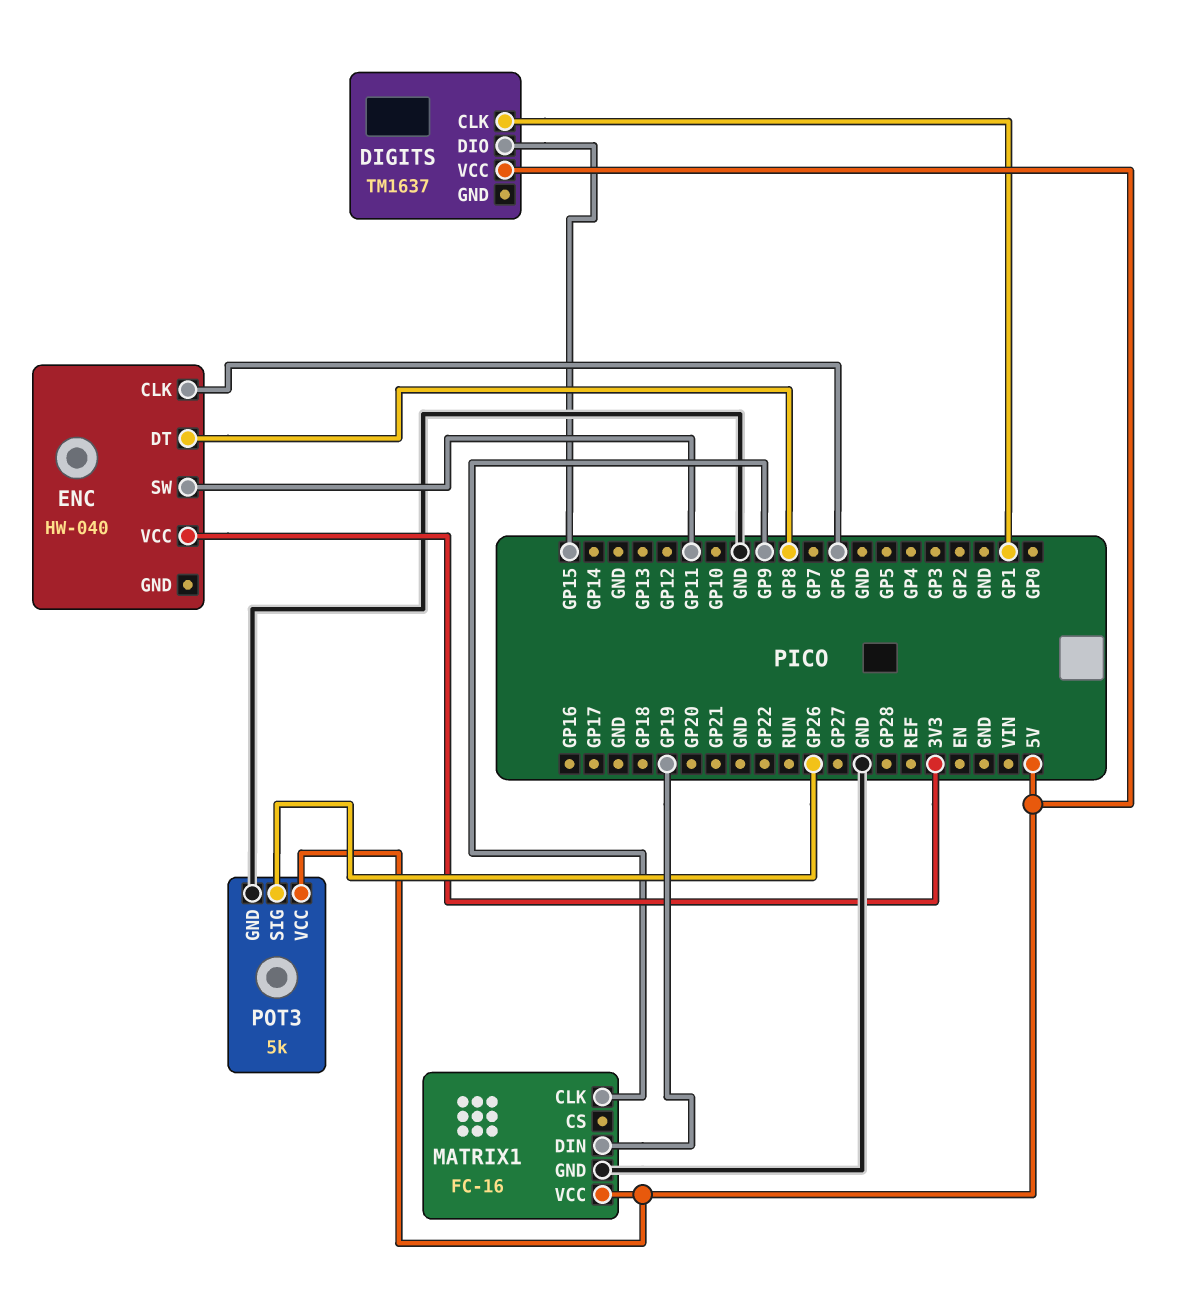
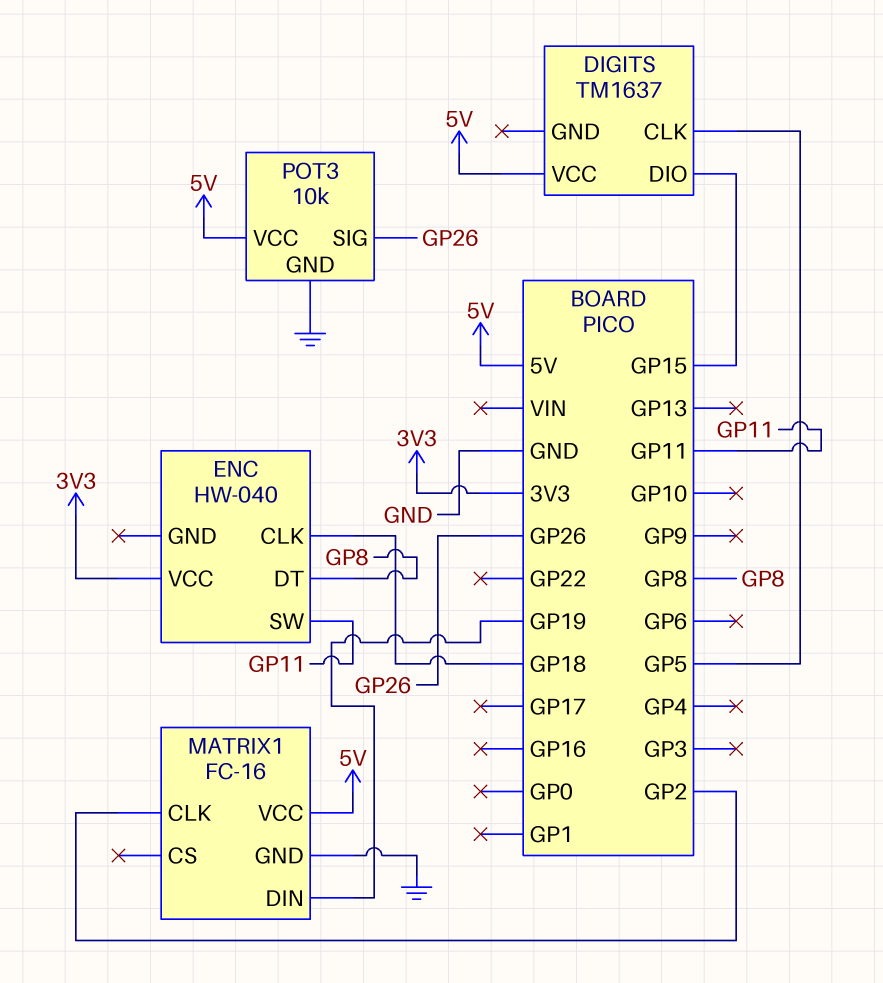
DIGITS pin CLK: GP1 -> GP5
ENC pin CLK: GP6 -> GP18
MATRIX1 pin CLK: GP9 -> GP2
POT3: 5k -> 10k

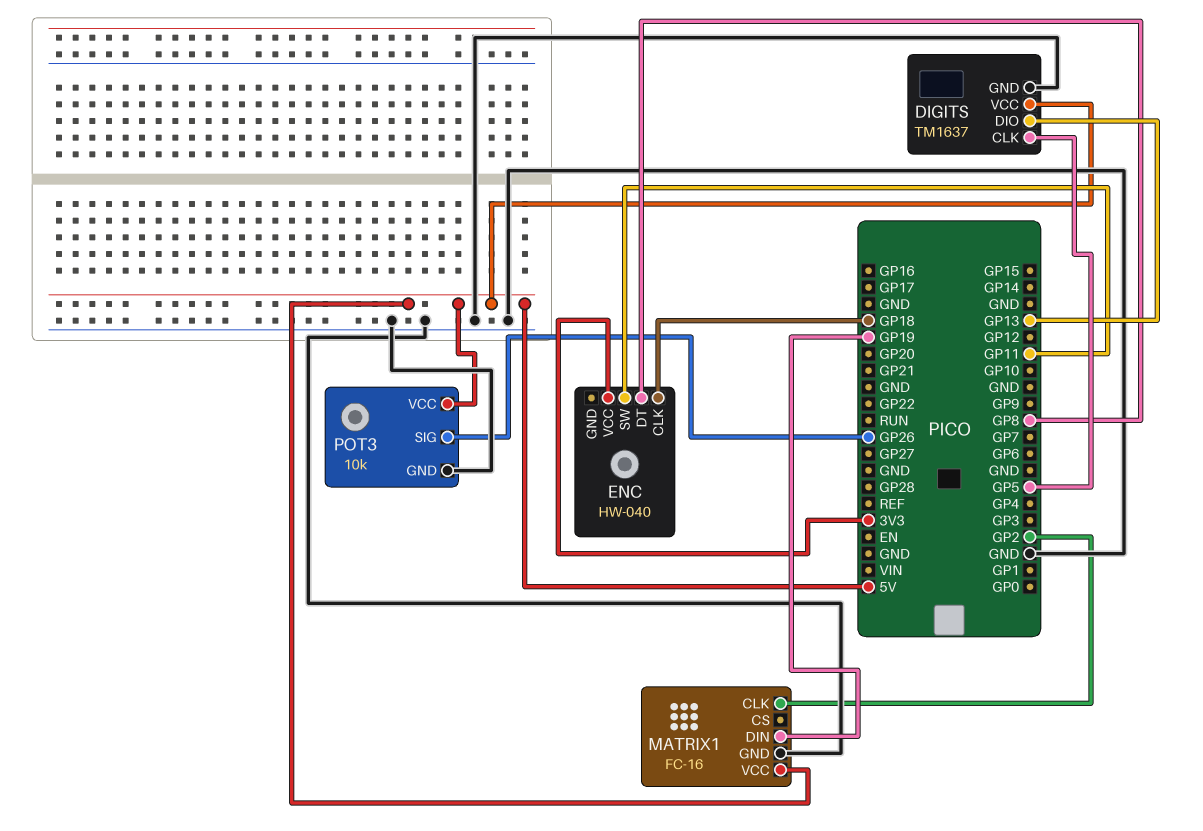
DIGITS pin DIO: GP15 -> GP13
DIGITS pin GND: none -> GND

